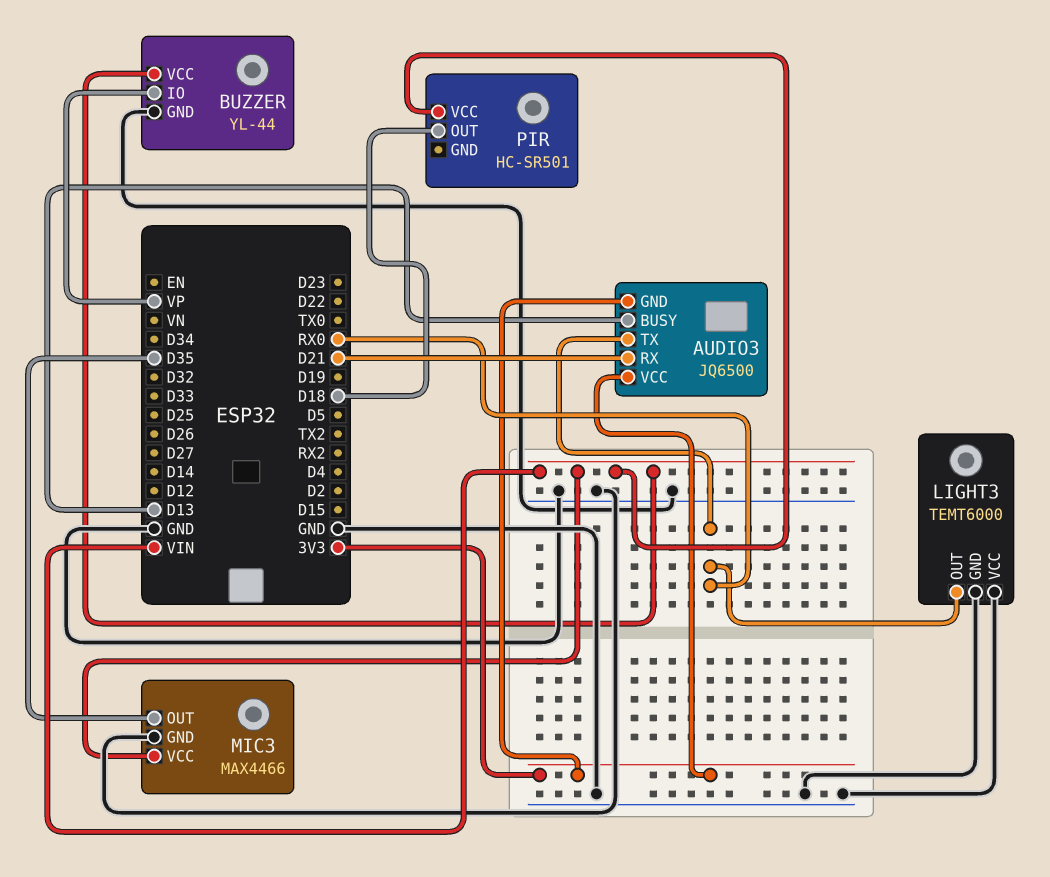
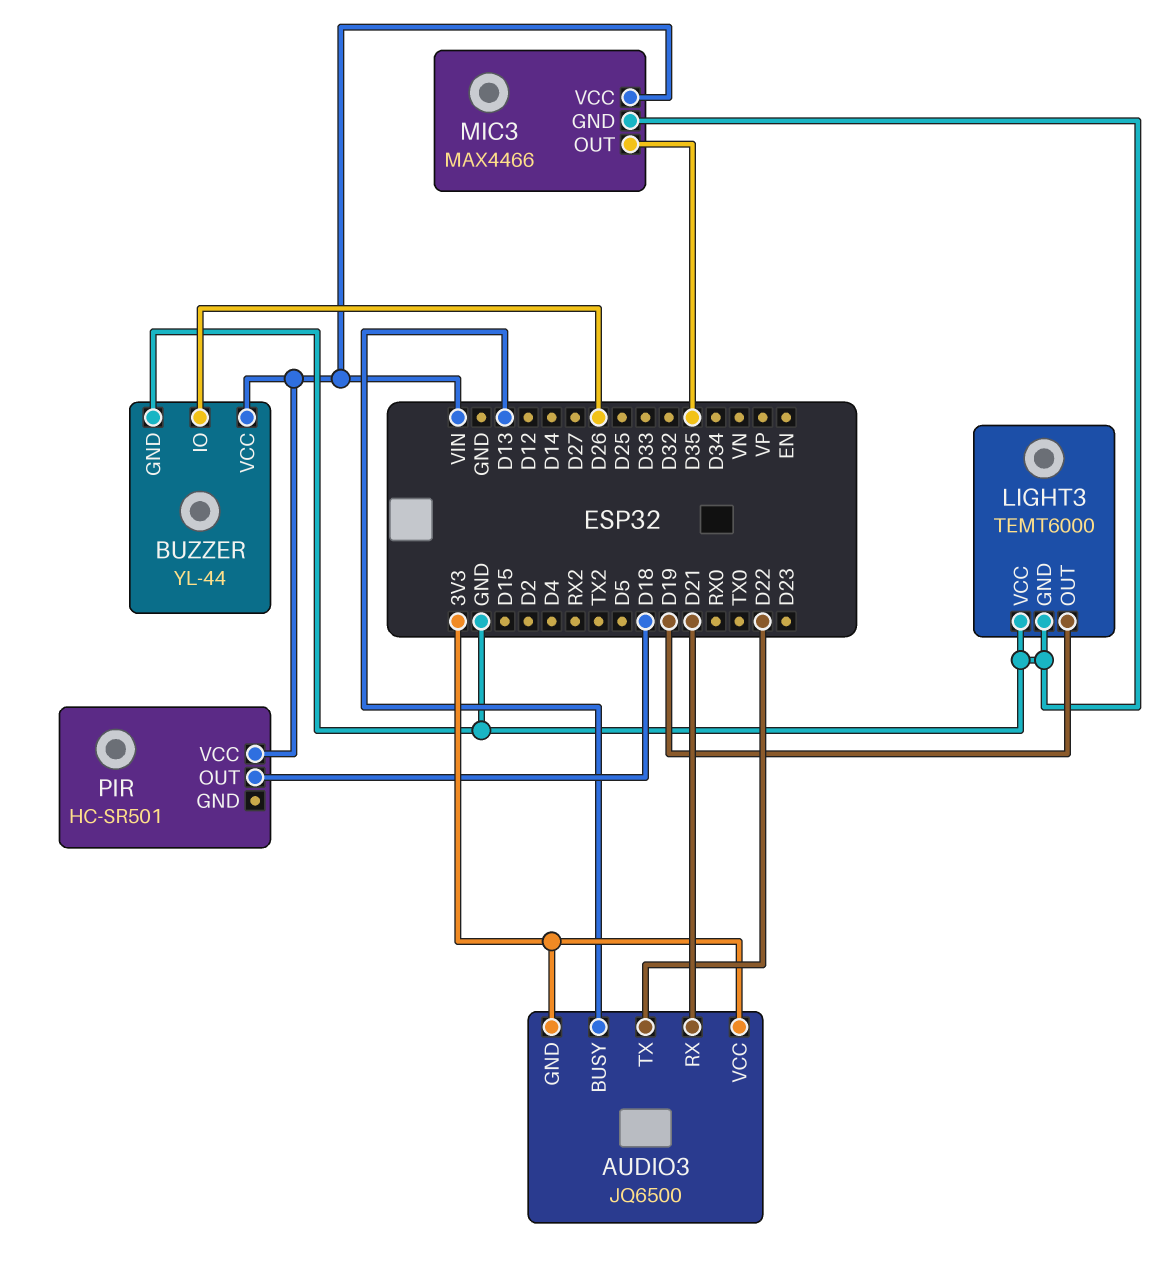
AUDIO3 pin TX: RX0 -> D22
BUZZER pin IO: VP -> D26
LIGHT3 pin OUT: RX0 -> D19

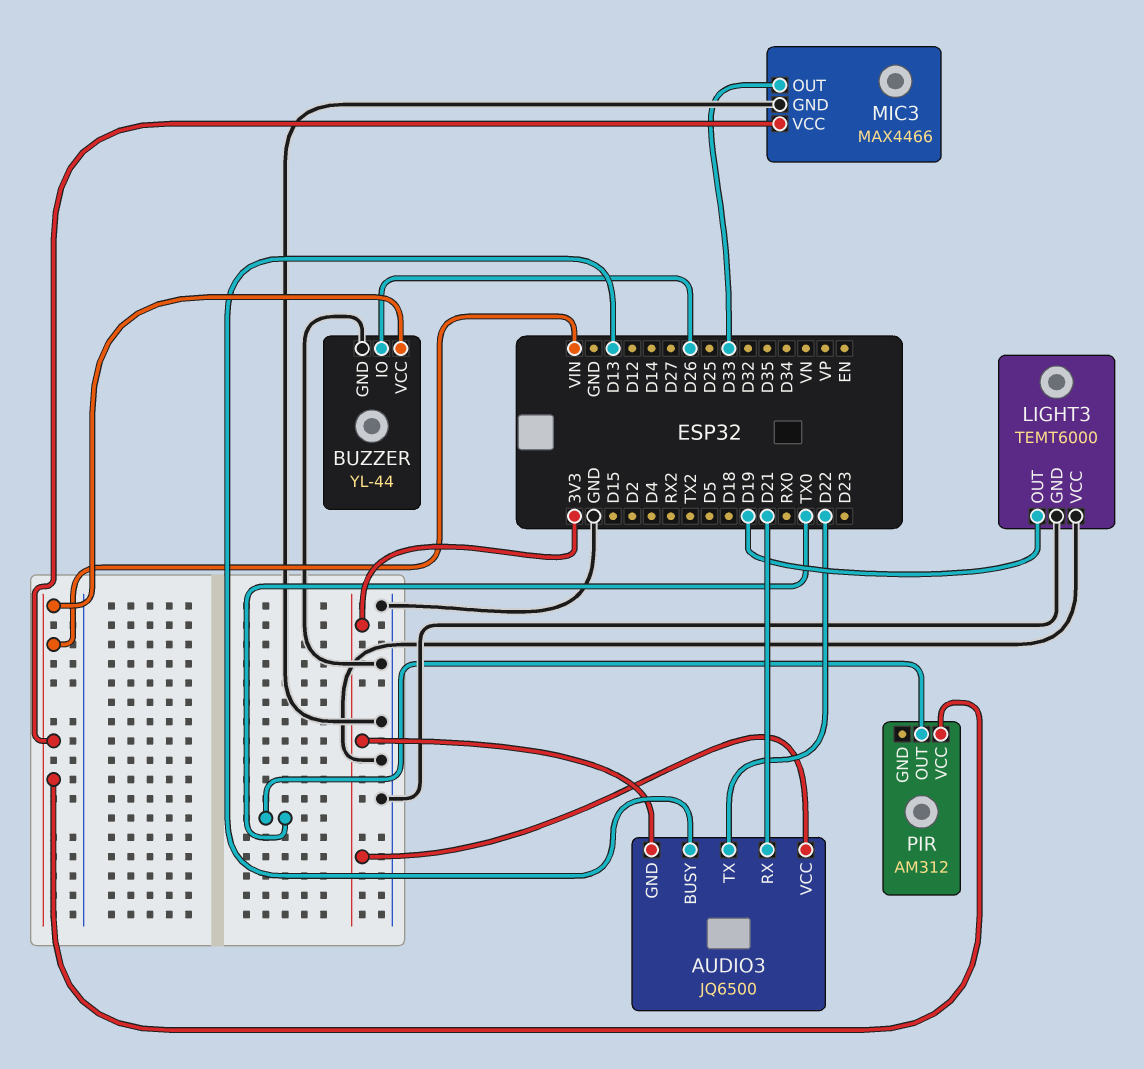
MIC3 pin OUT: D35 -> D33
PIR: HC-SR501 -> AM312
PIR pin OUT: D18 -> TX0

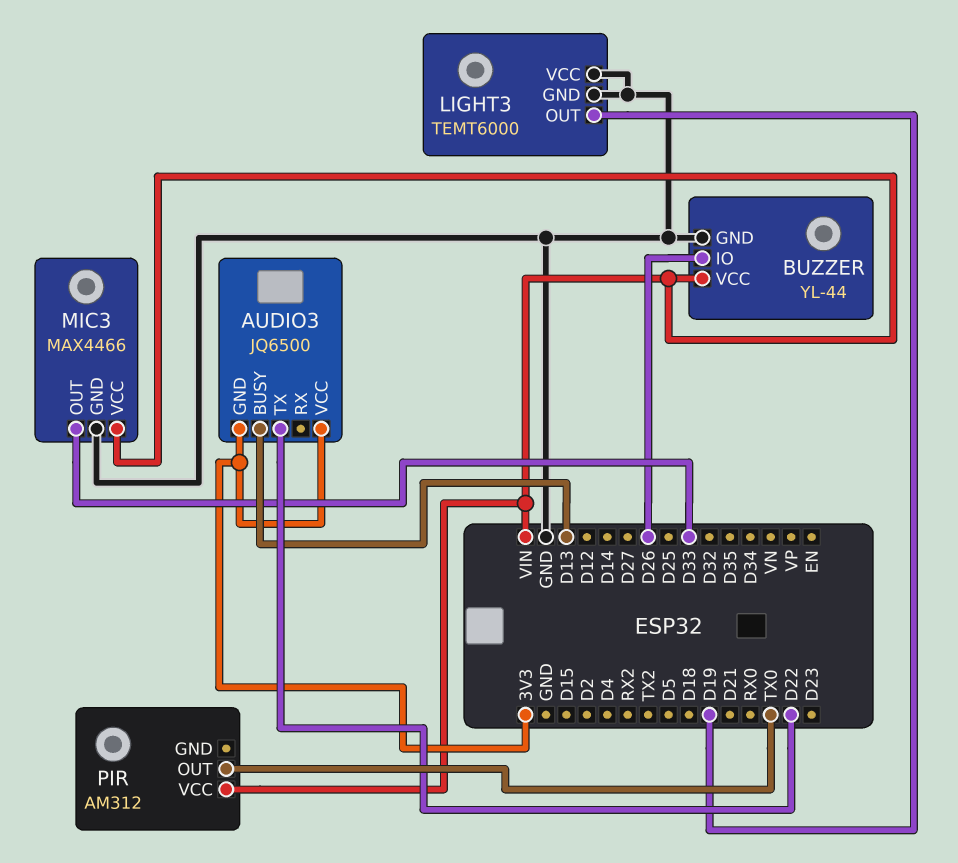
AUDIO3 pin RX: D21 -> none

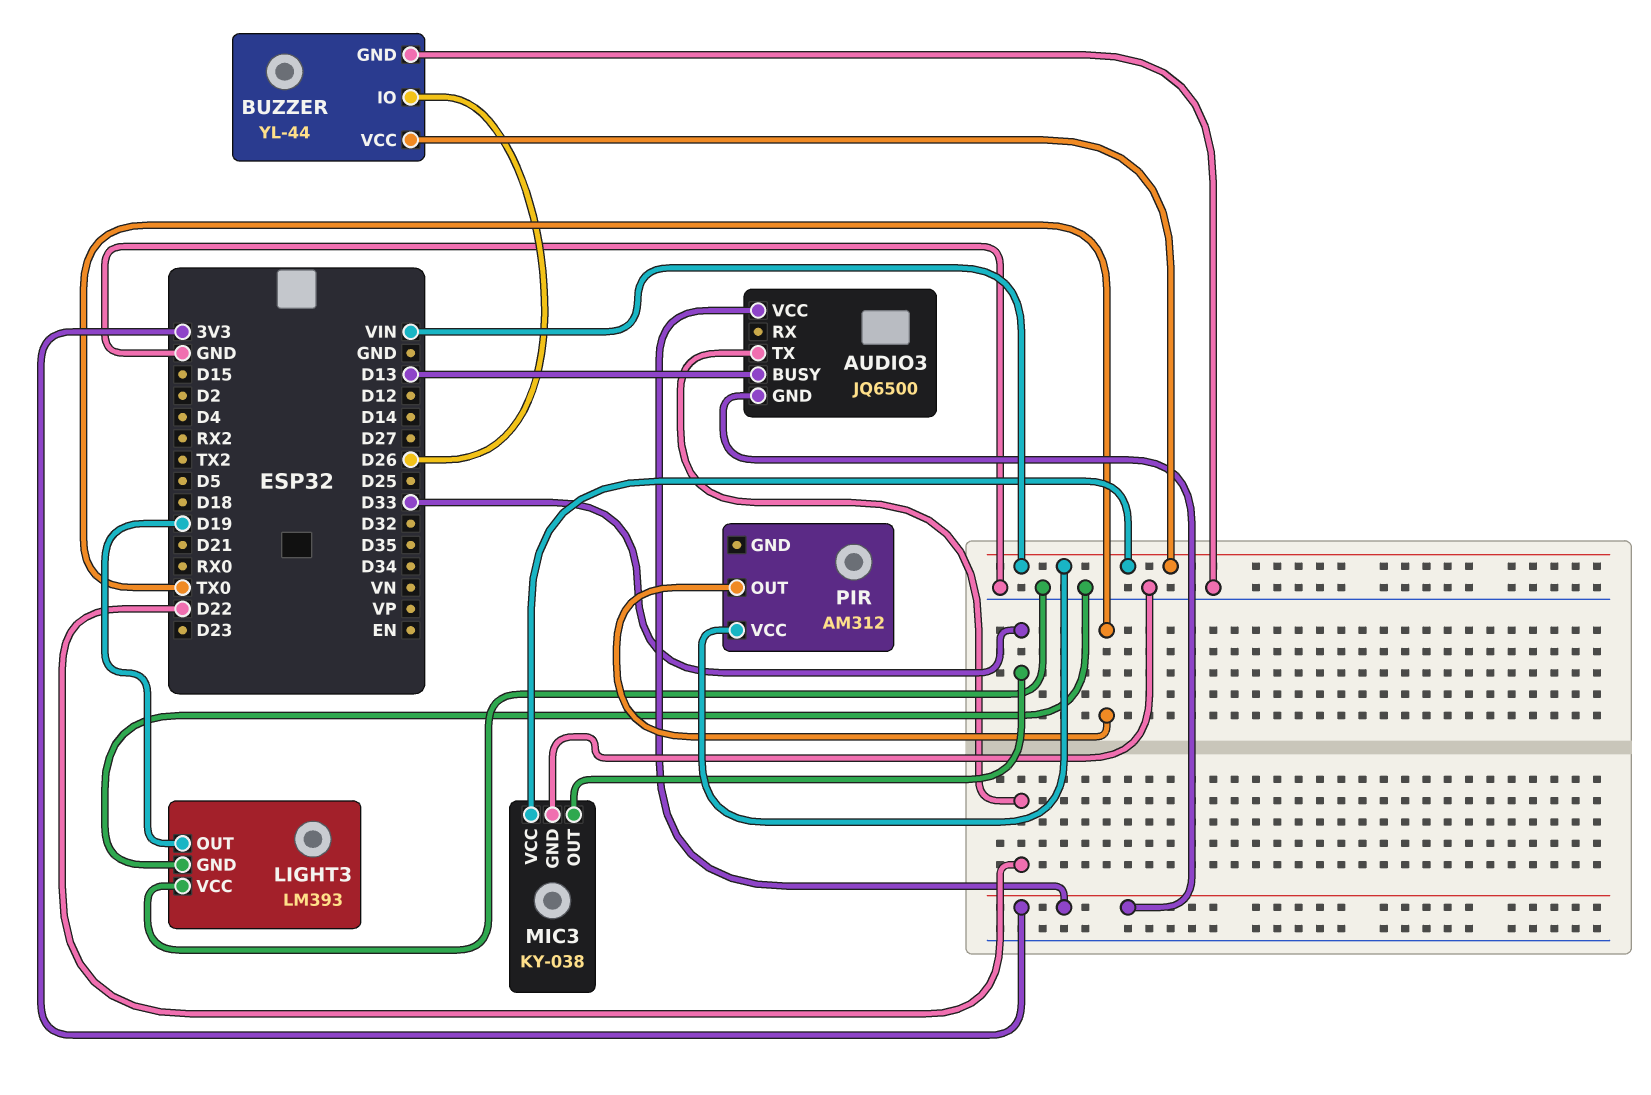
LIGHT3: TEMT6000 -> LM393
MIC3: MAX4466 -> KY-038

